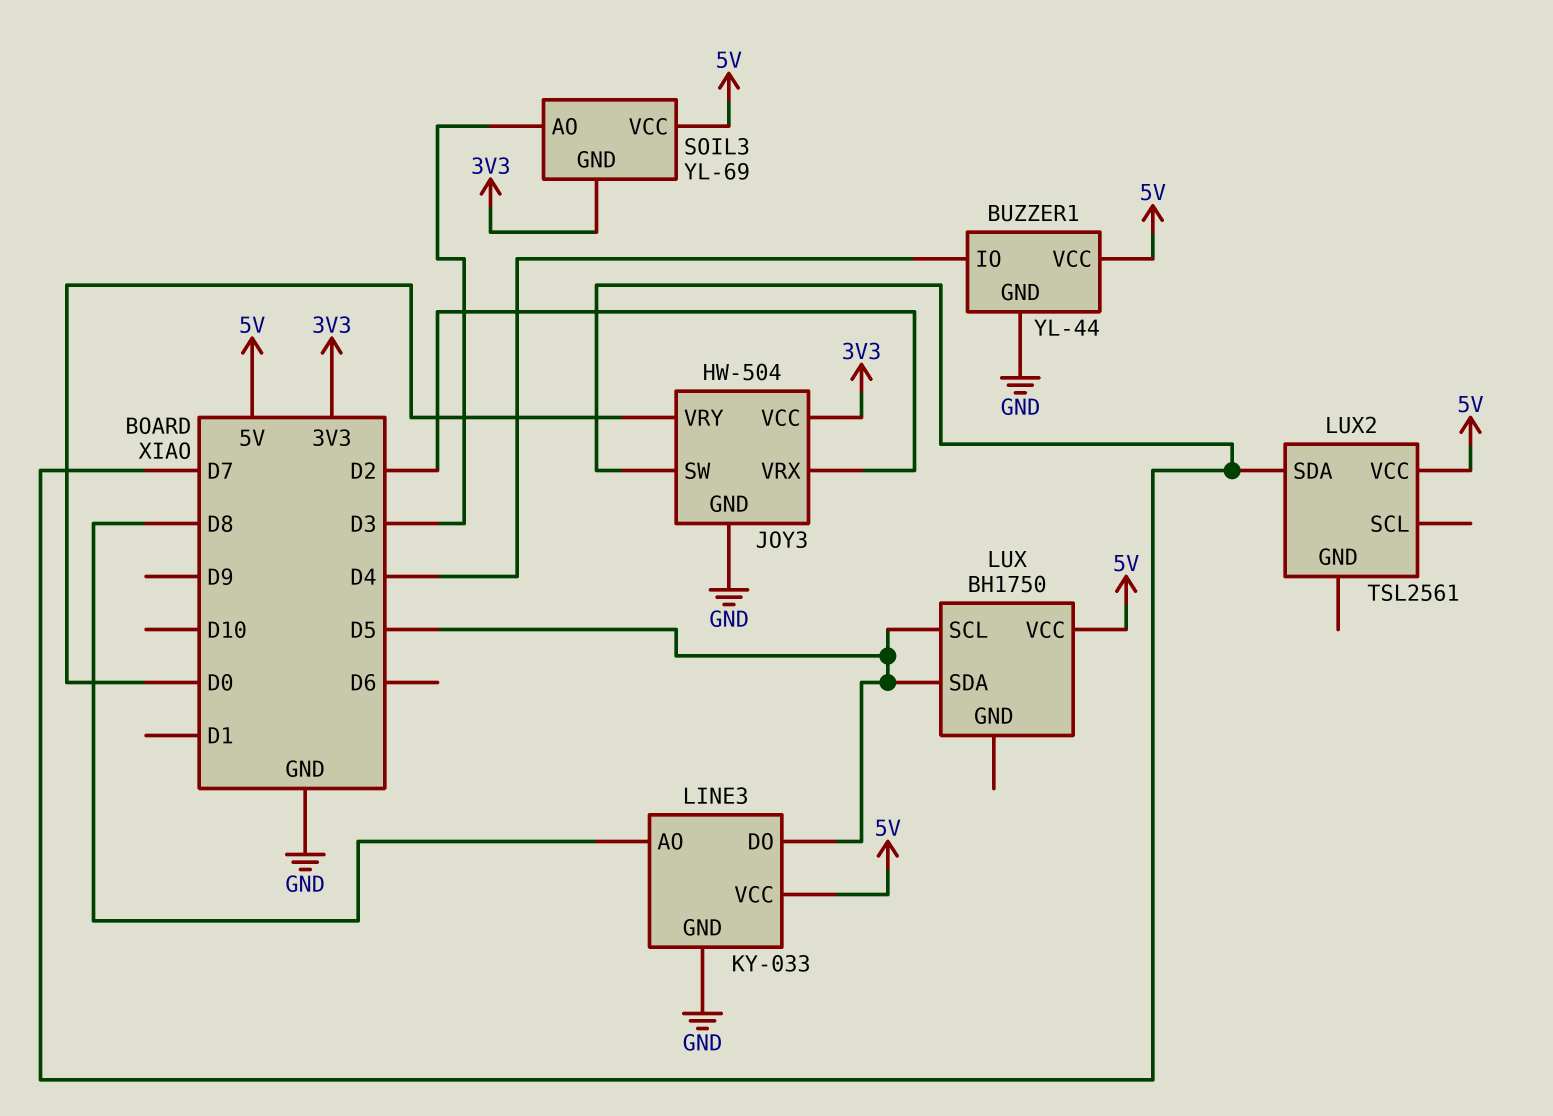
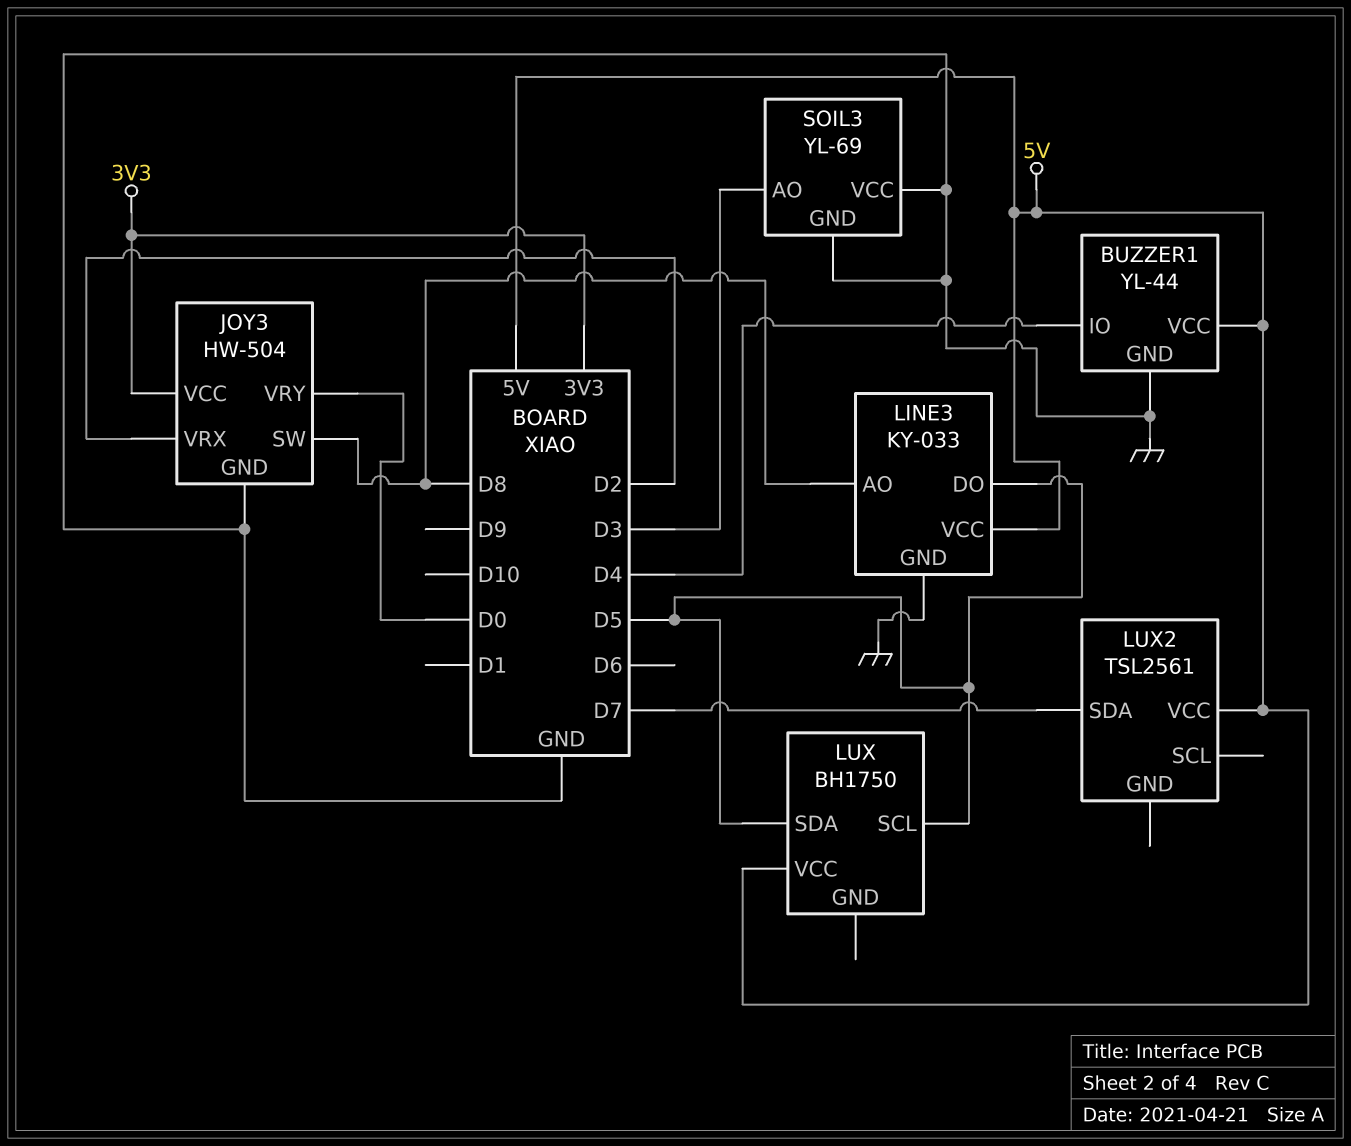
JOY3 pin SW: D7 -> D8
SOIL3 pin GND: 3V3 -> GND
SOIL3 pin VCC: 5V -> GND

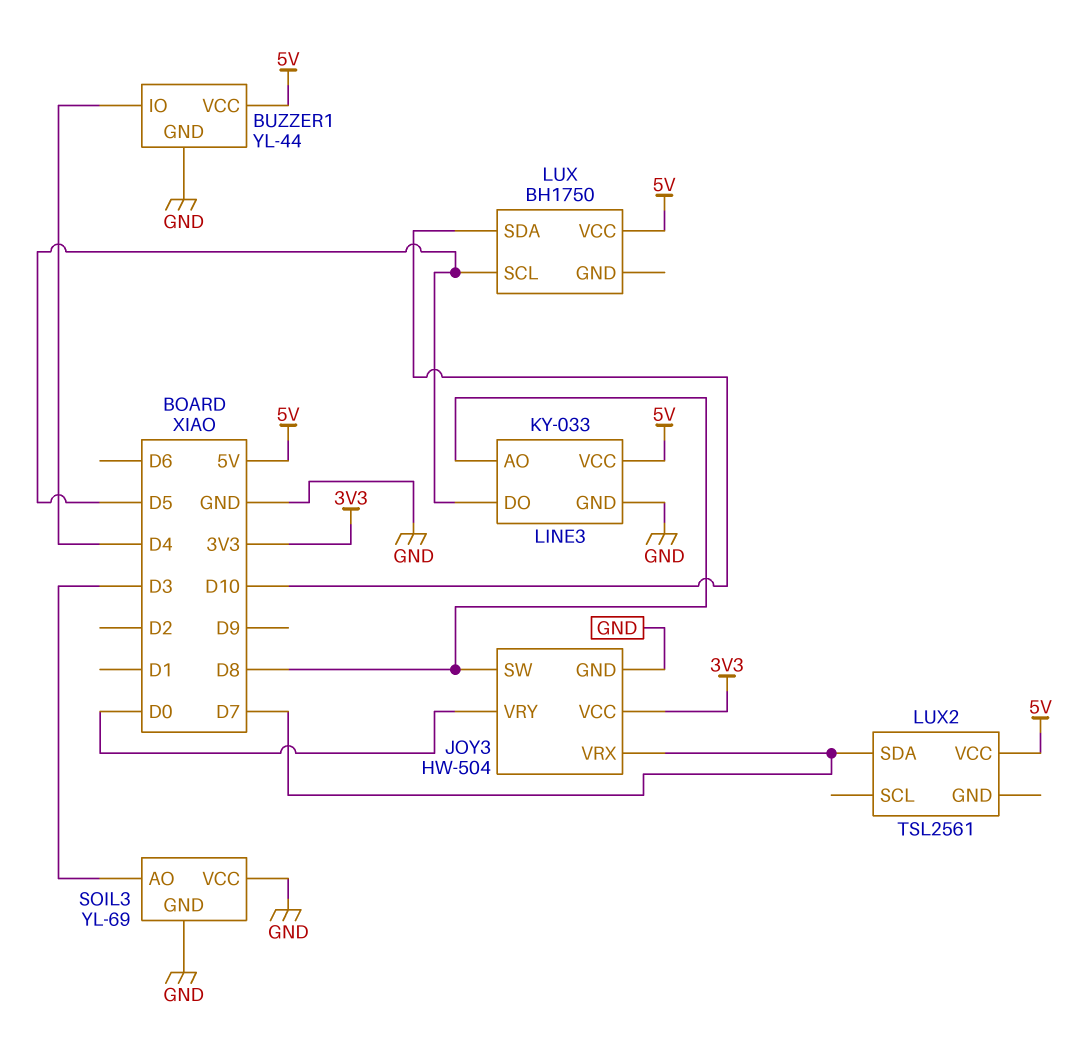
JOY3 pin VRX: D2 -> D7
LUX pin SDA: D5 -> D10

